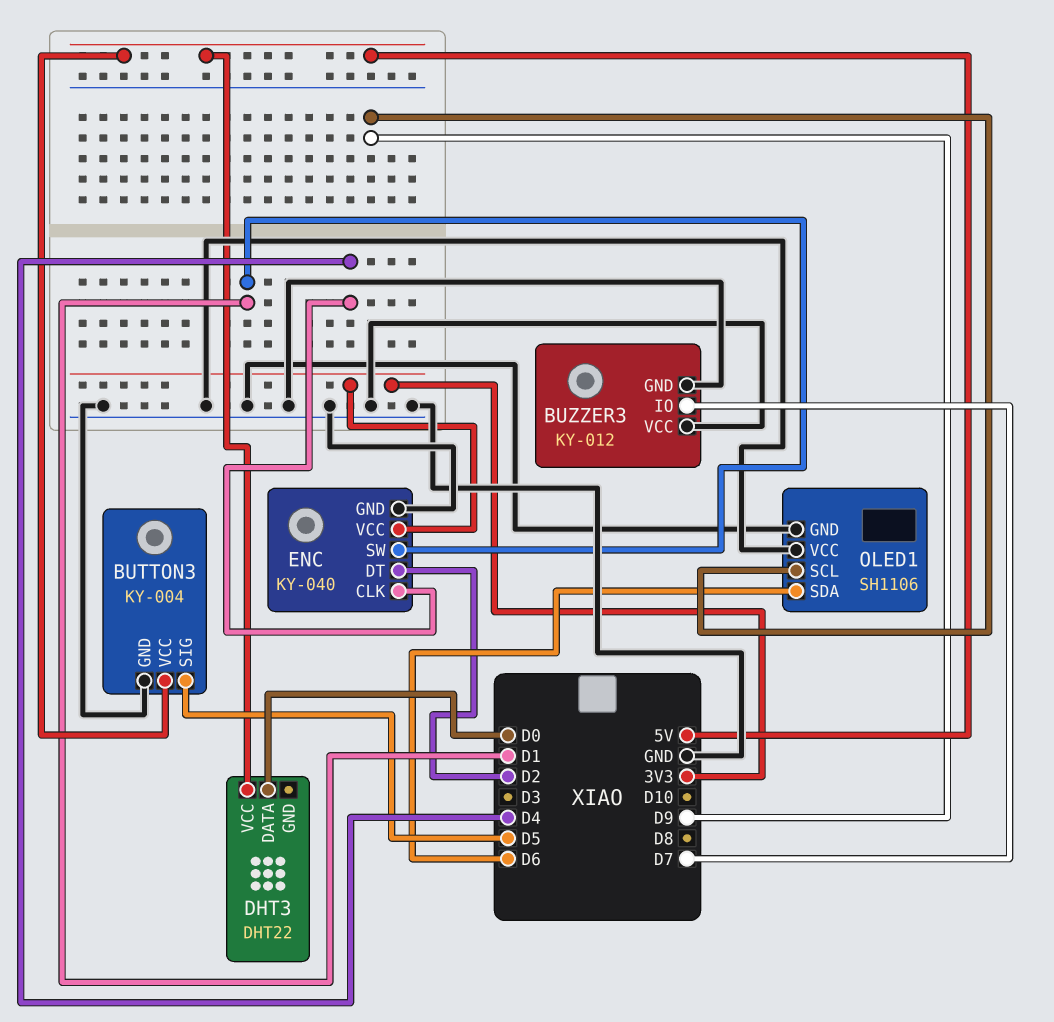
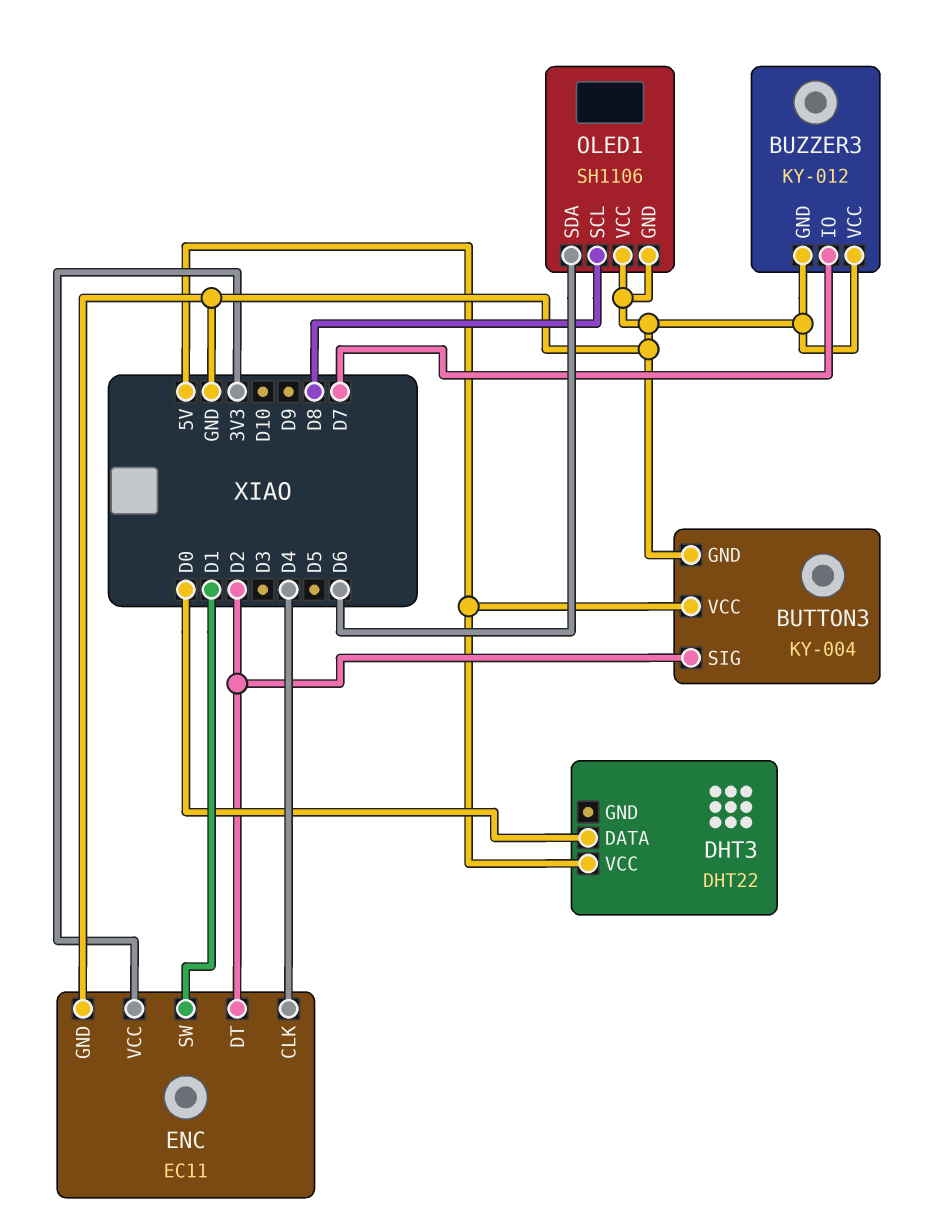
BUTTON3 pin SIG: D5 -> D2
ENC: KY-040 -> EC11
OLED1 pin SCL: D9 -> D8

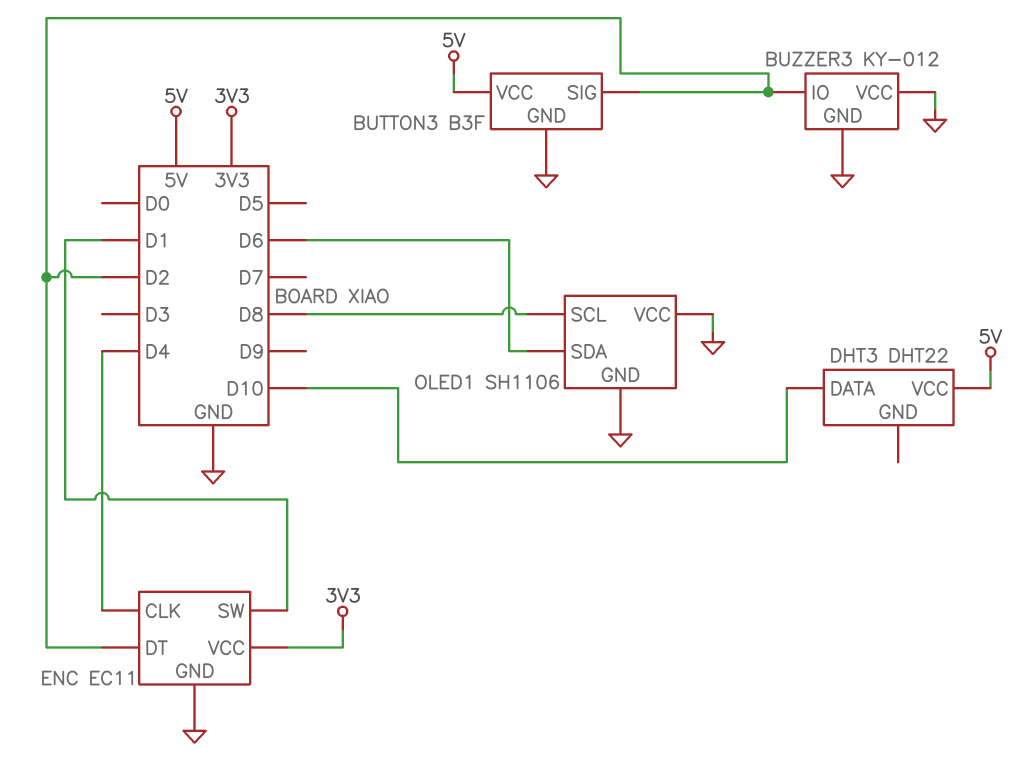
BUTTON3: KY-004 -> B3F
BUZZER3 pin IO: D7 -> D2
DHT3 pin DATA: D0 -> D10

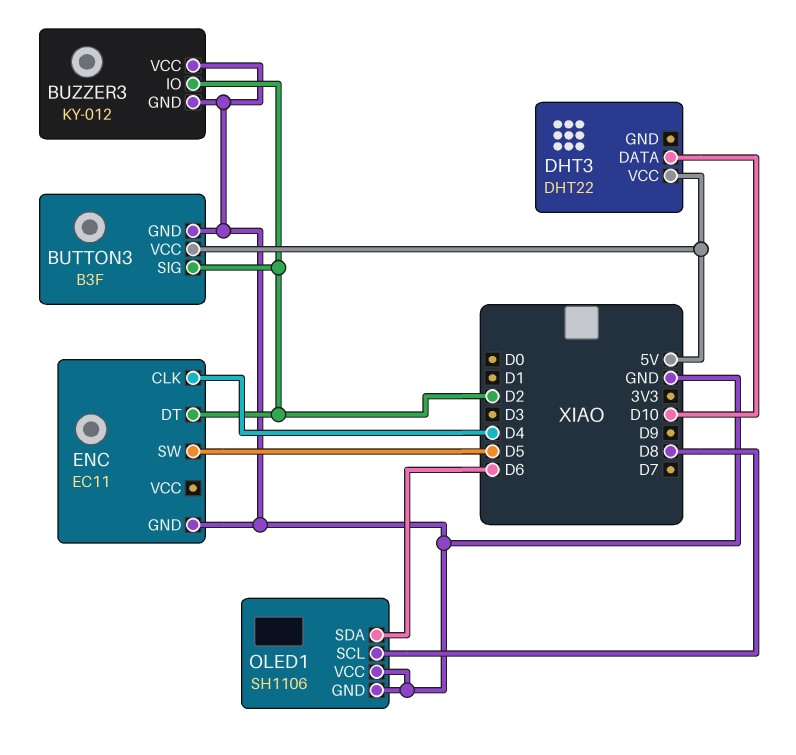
ENC pin SW: D1 -> D5
ENC pin VCC: 3V3 -> none

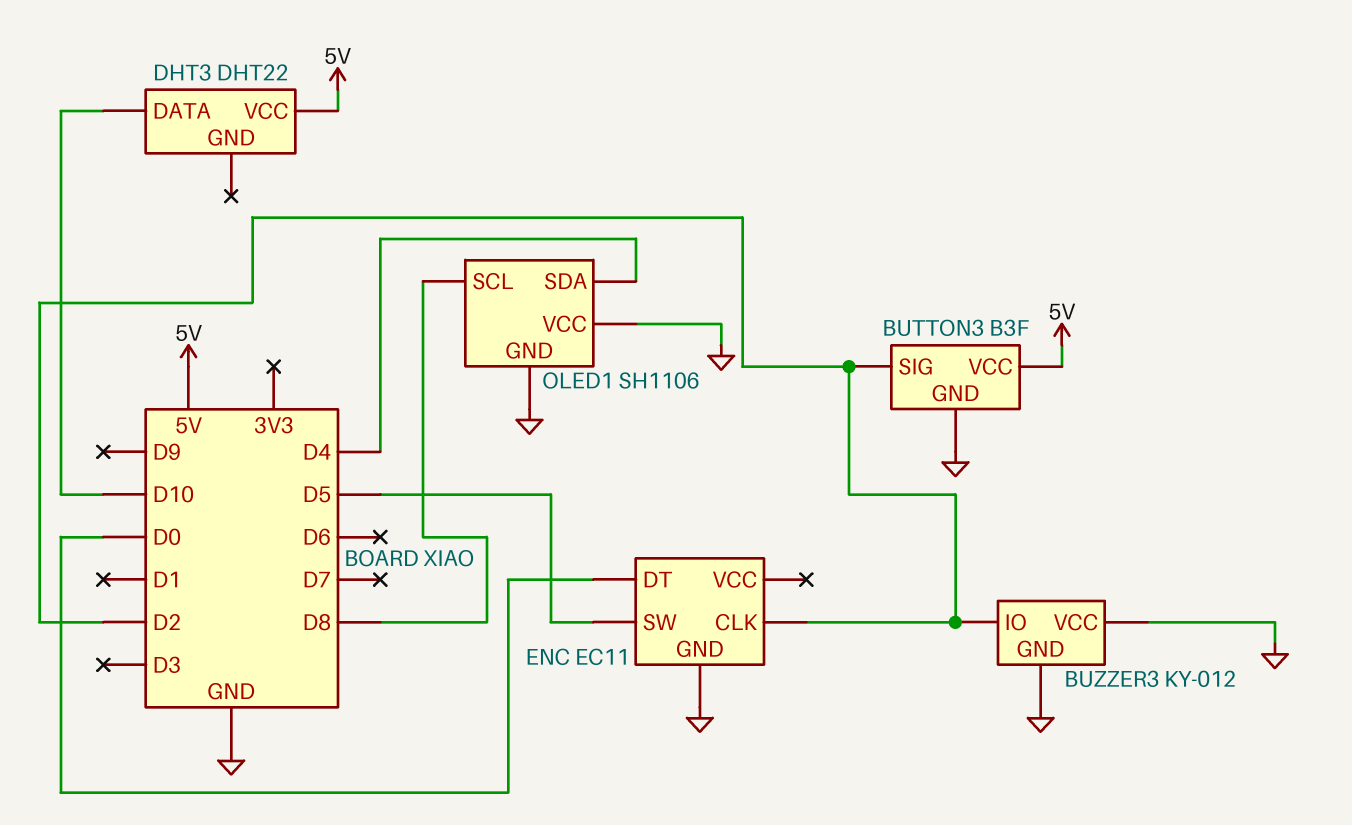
ENC pin CLK: D4 -> D2
ENC pin DT: D2 -> D0
OLED1 pin SDA: D6 -> D4

